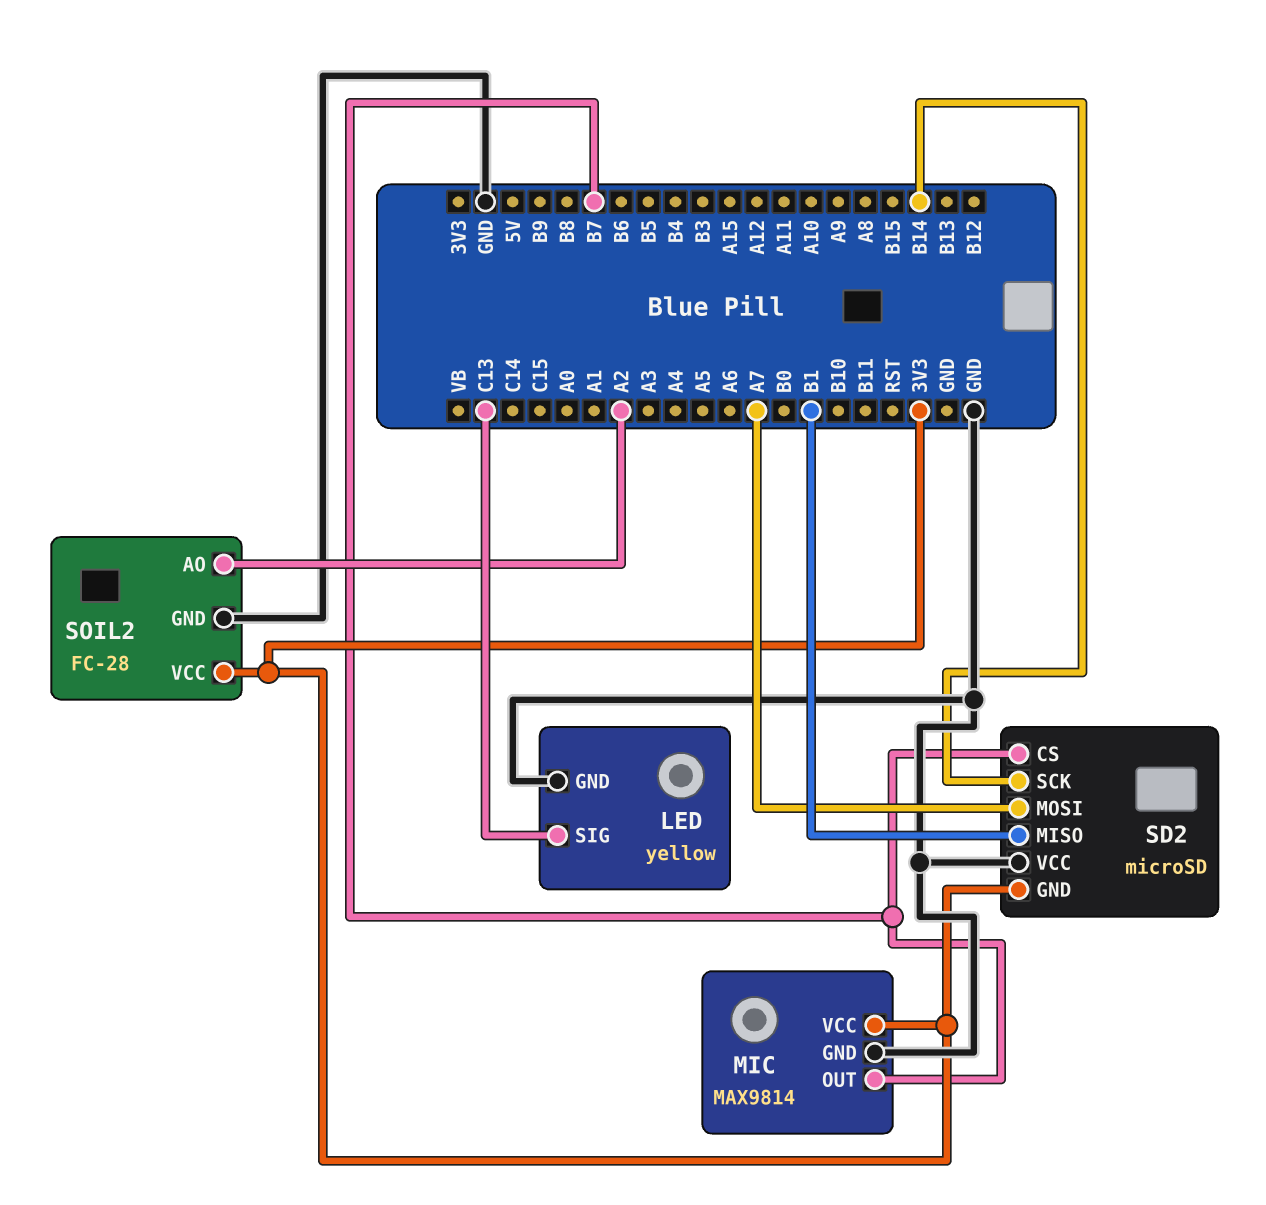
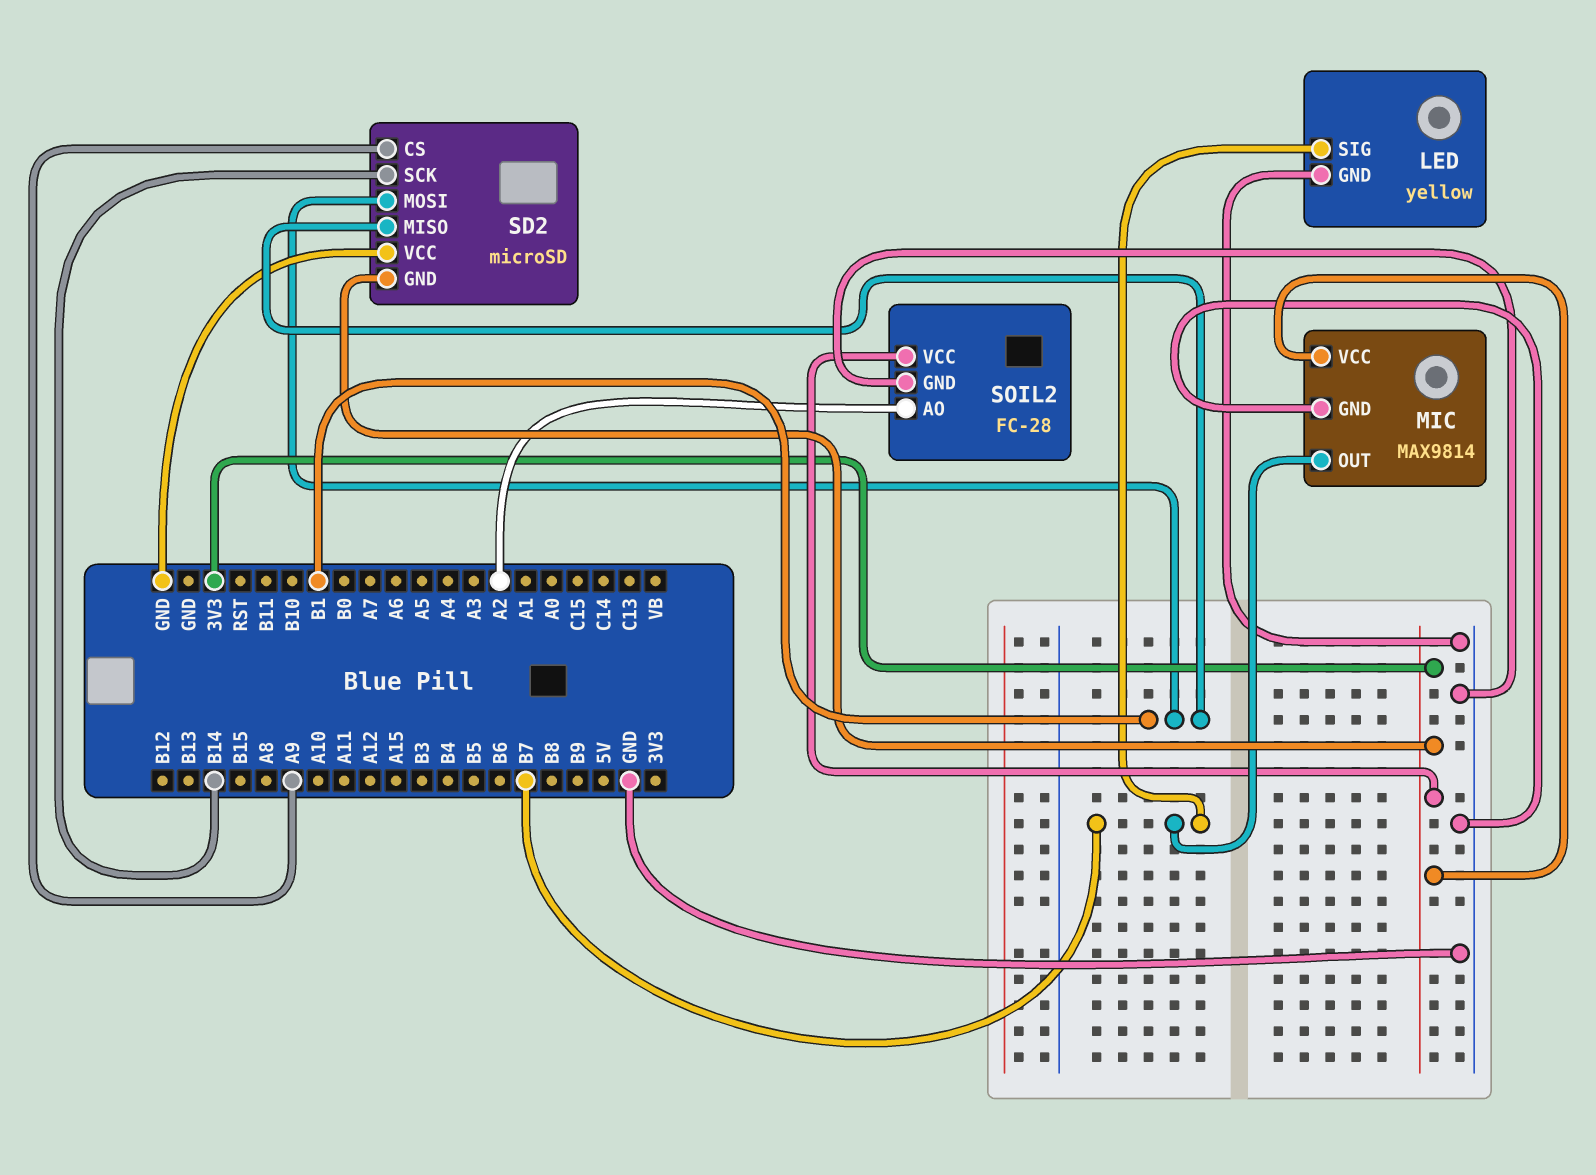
LED pin SIG: C13 -> B7
SD2 pin CS: B7 -> A9
SD2 pin MOSI: A7 -> B1

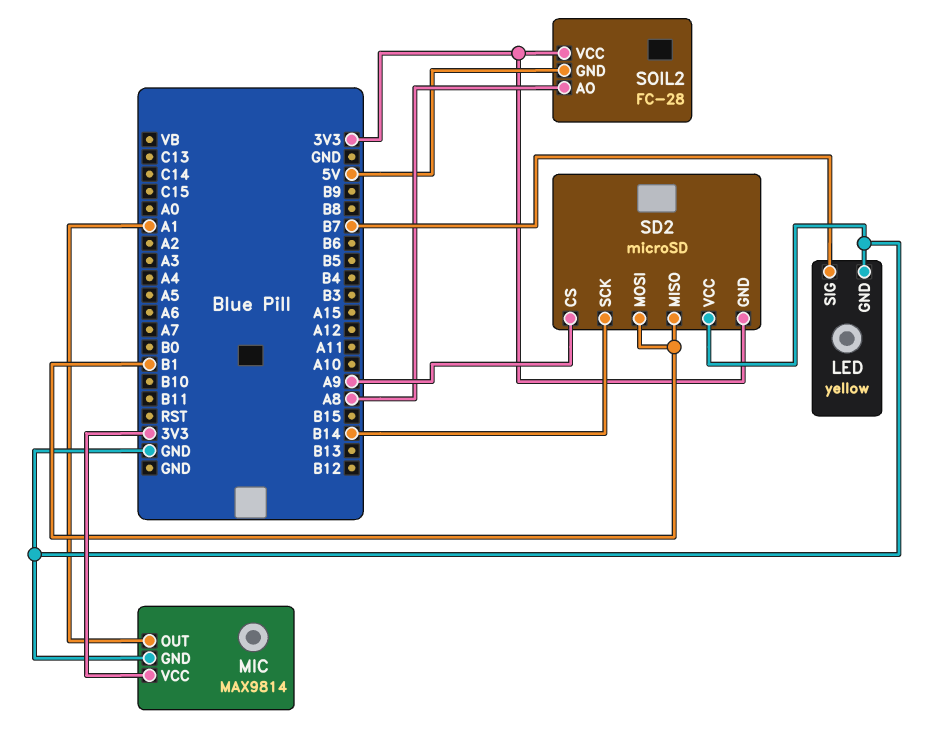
MIC pin OUT: B7 -> A1
SOIL2 pin AO: A2 -> A8
SOIL2 pin GND: GND -> 5V

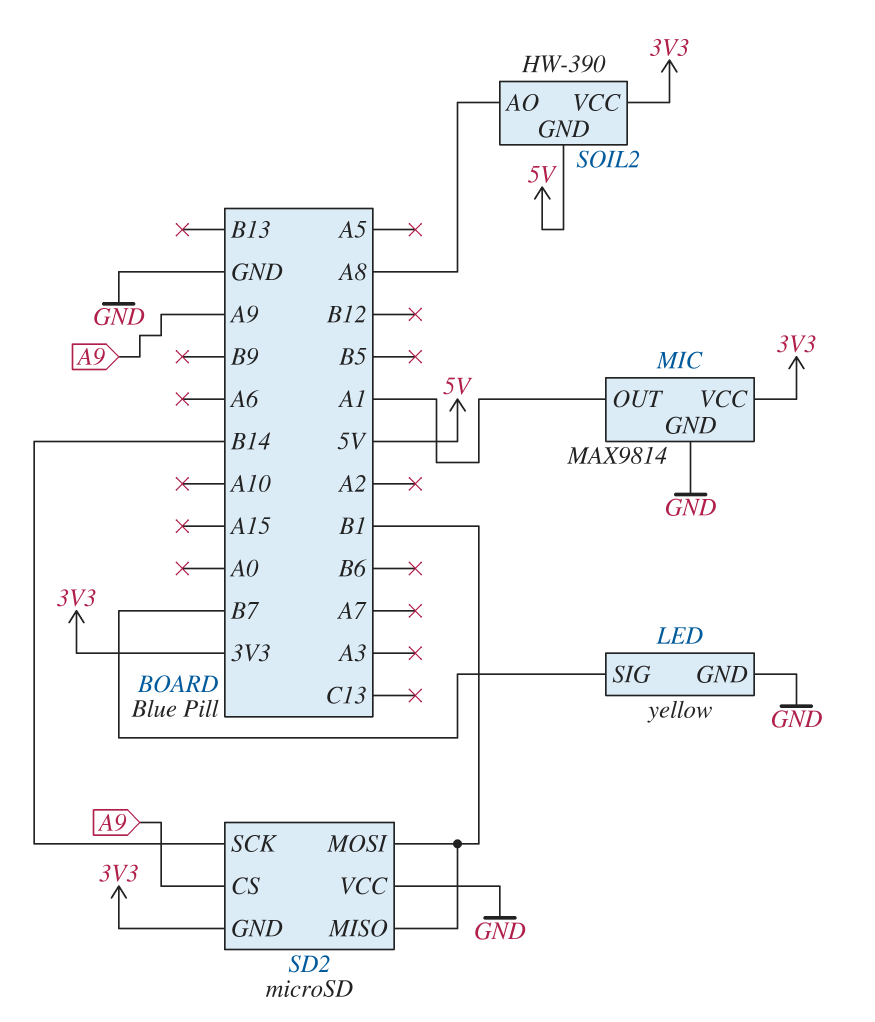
SOIL2: FC-28 -> HW-390

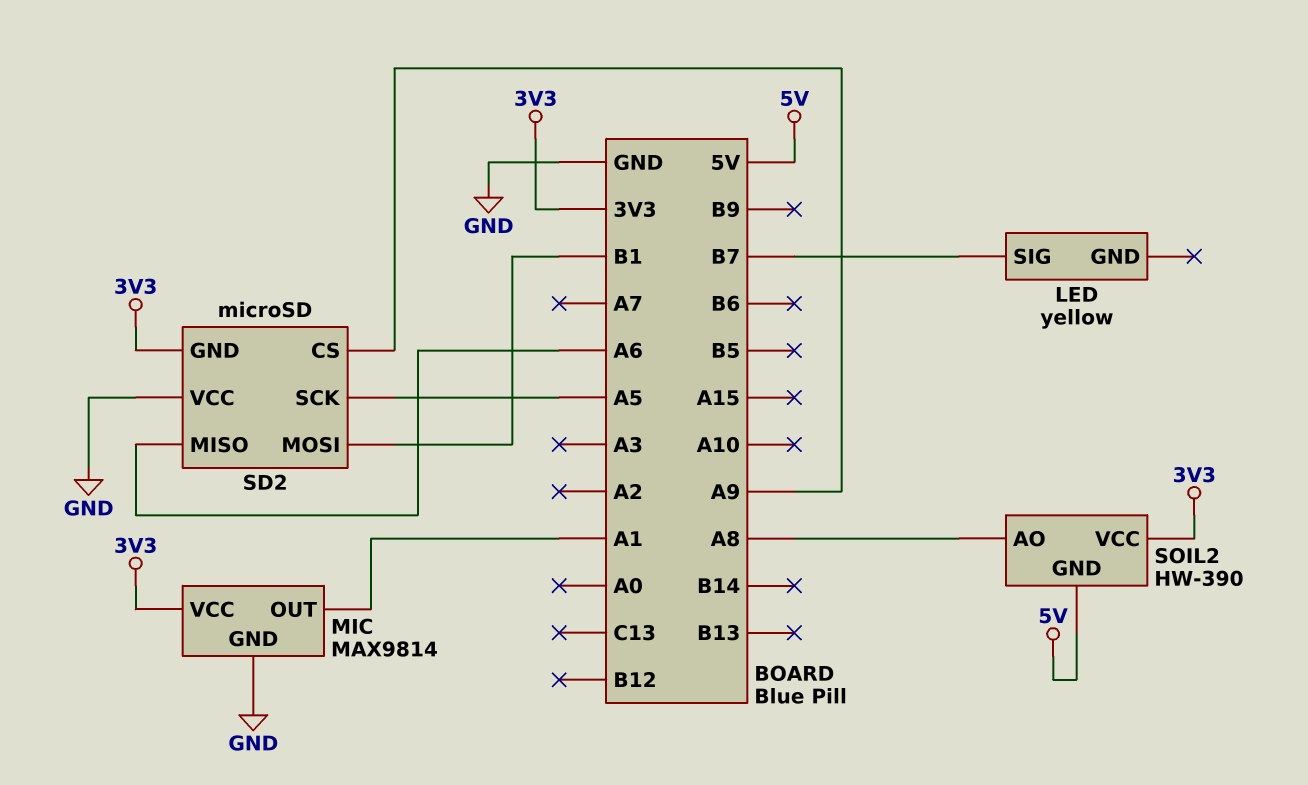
LED pin GND: GND -> none
SD2 pin MISO: B1 -> A6
SD2 pin SCK: B14 -> A5

